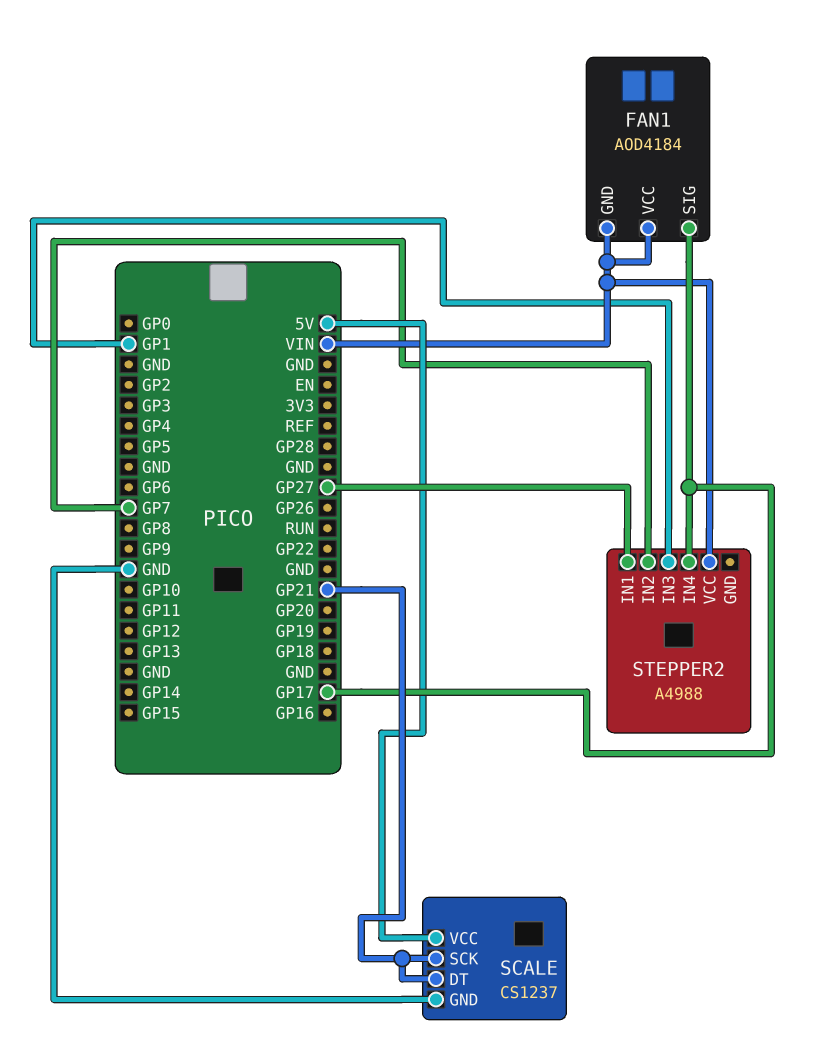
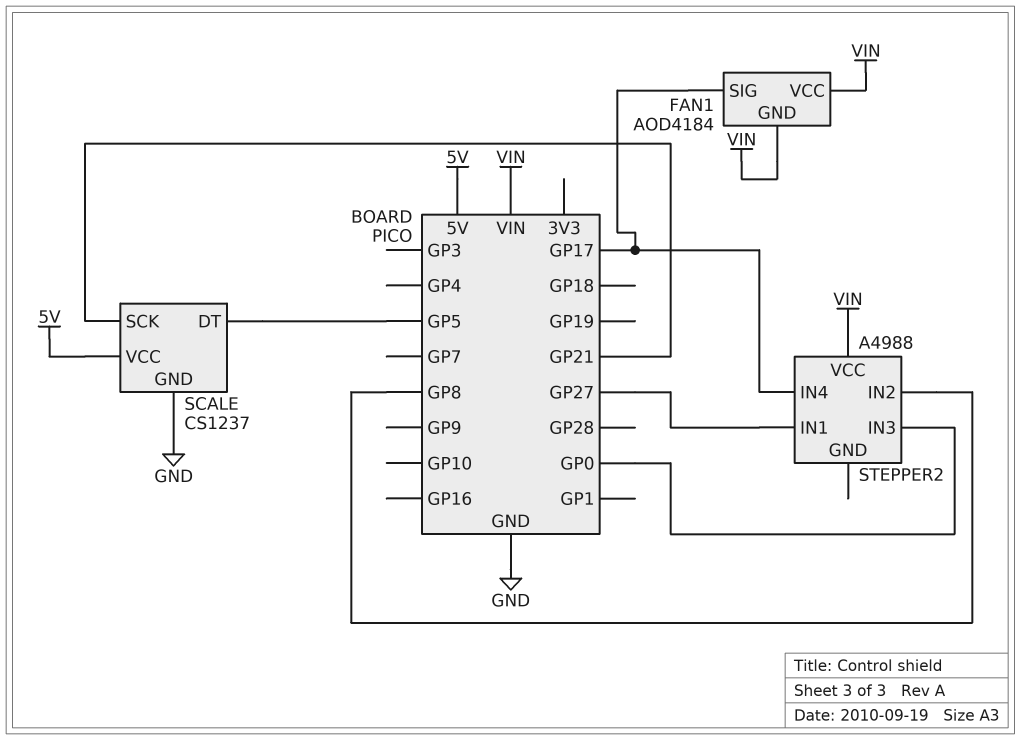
SCALE pin DT: GP21 -> GP5
STEPPER2 pin IN2: GP7 -> GP8
STEPPER2 pin IN3: GP1 -> GP0

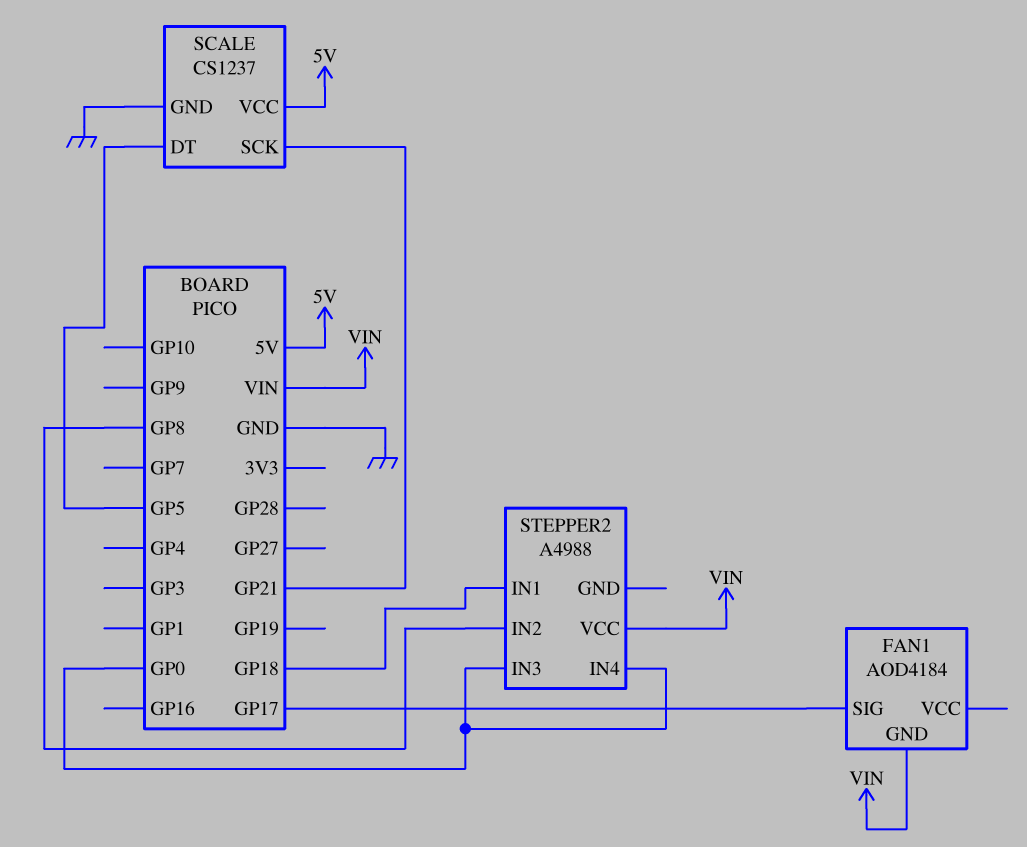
FAN1 pin VCC: VIN -> none
STEPPER2 pin IN1: GP27 -> GP18
STEPPER2 pin IN4: GP17 -> GP0

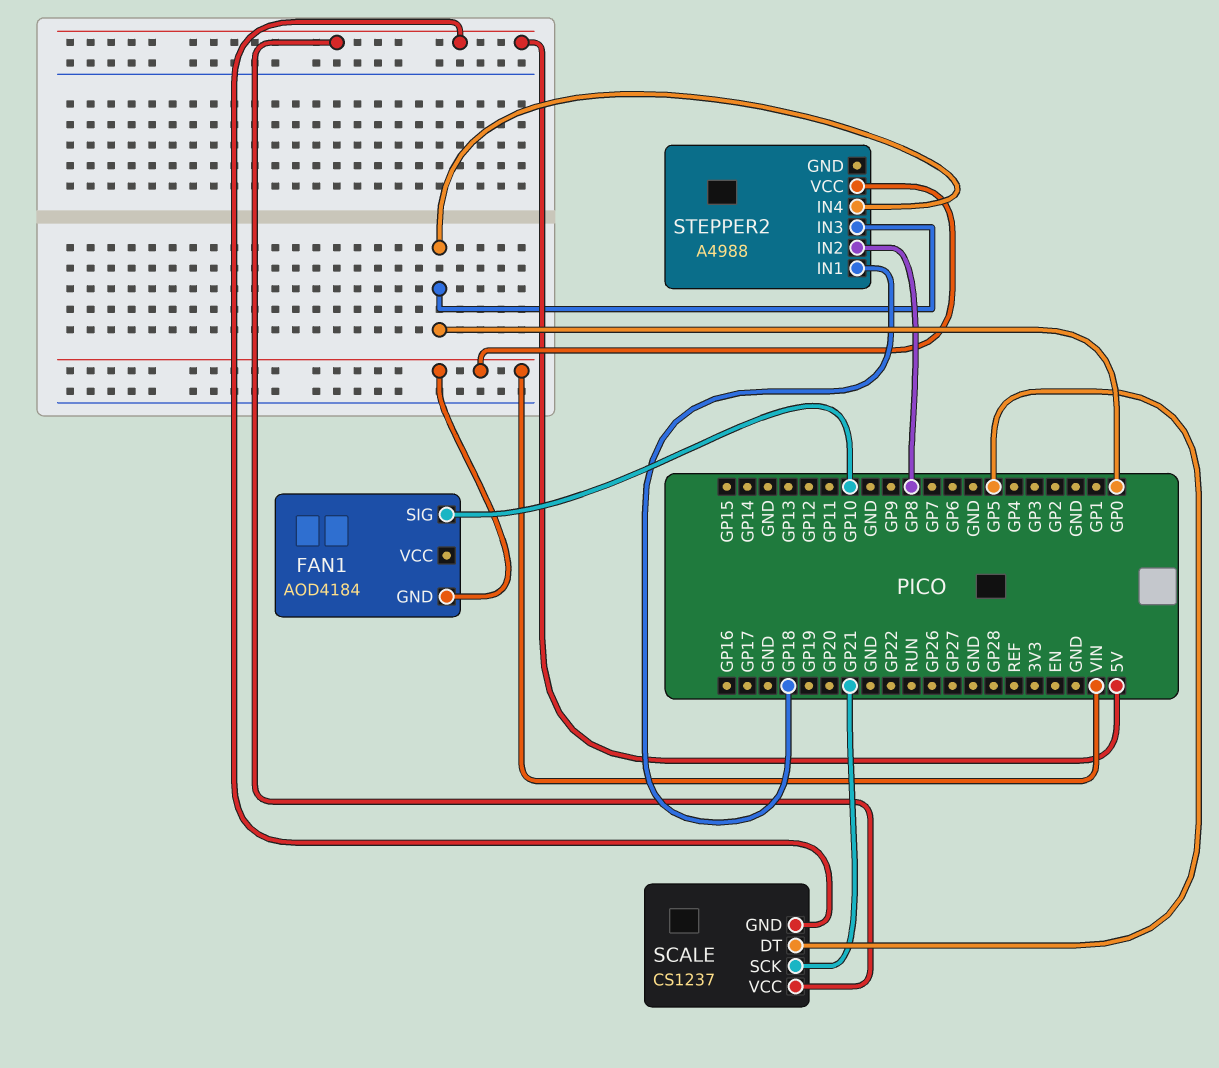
FAN1 pin SIG: GP17 -> GP10
SCALE pin GND: GND -> 5V

